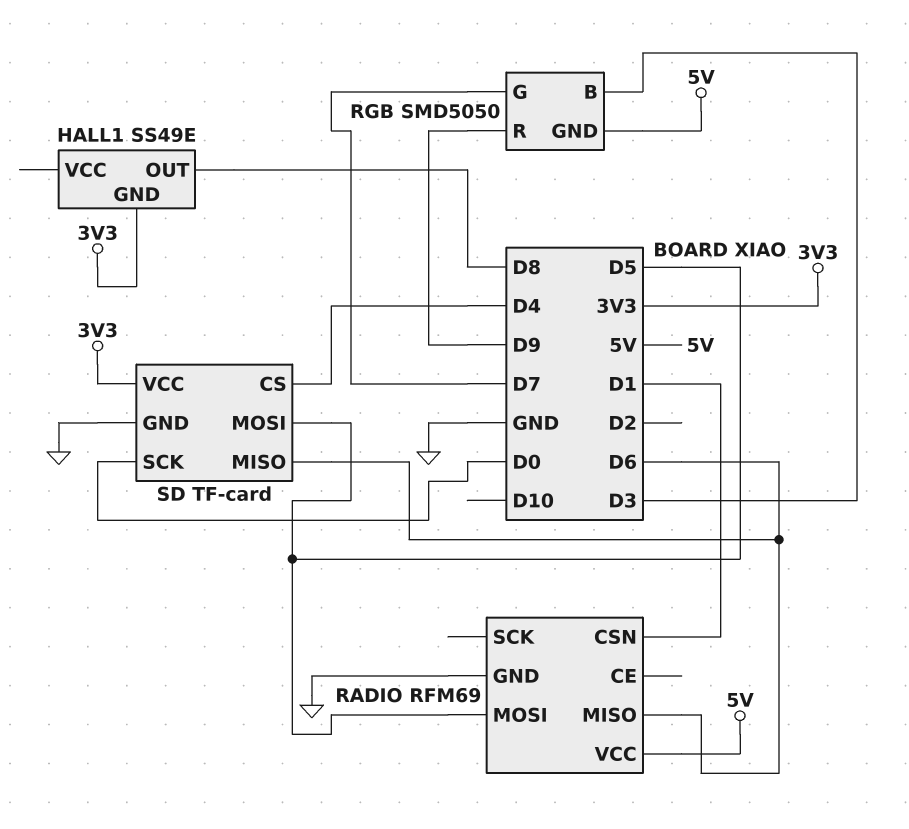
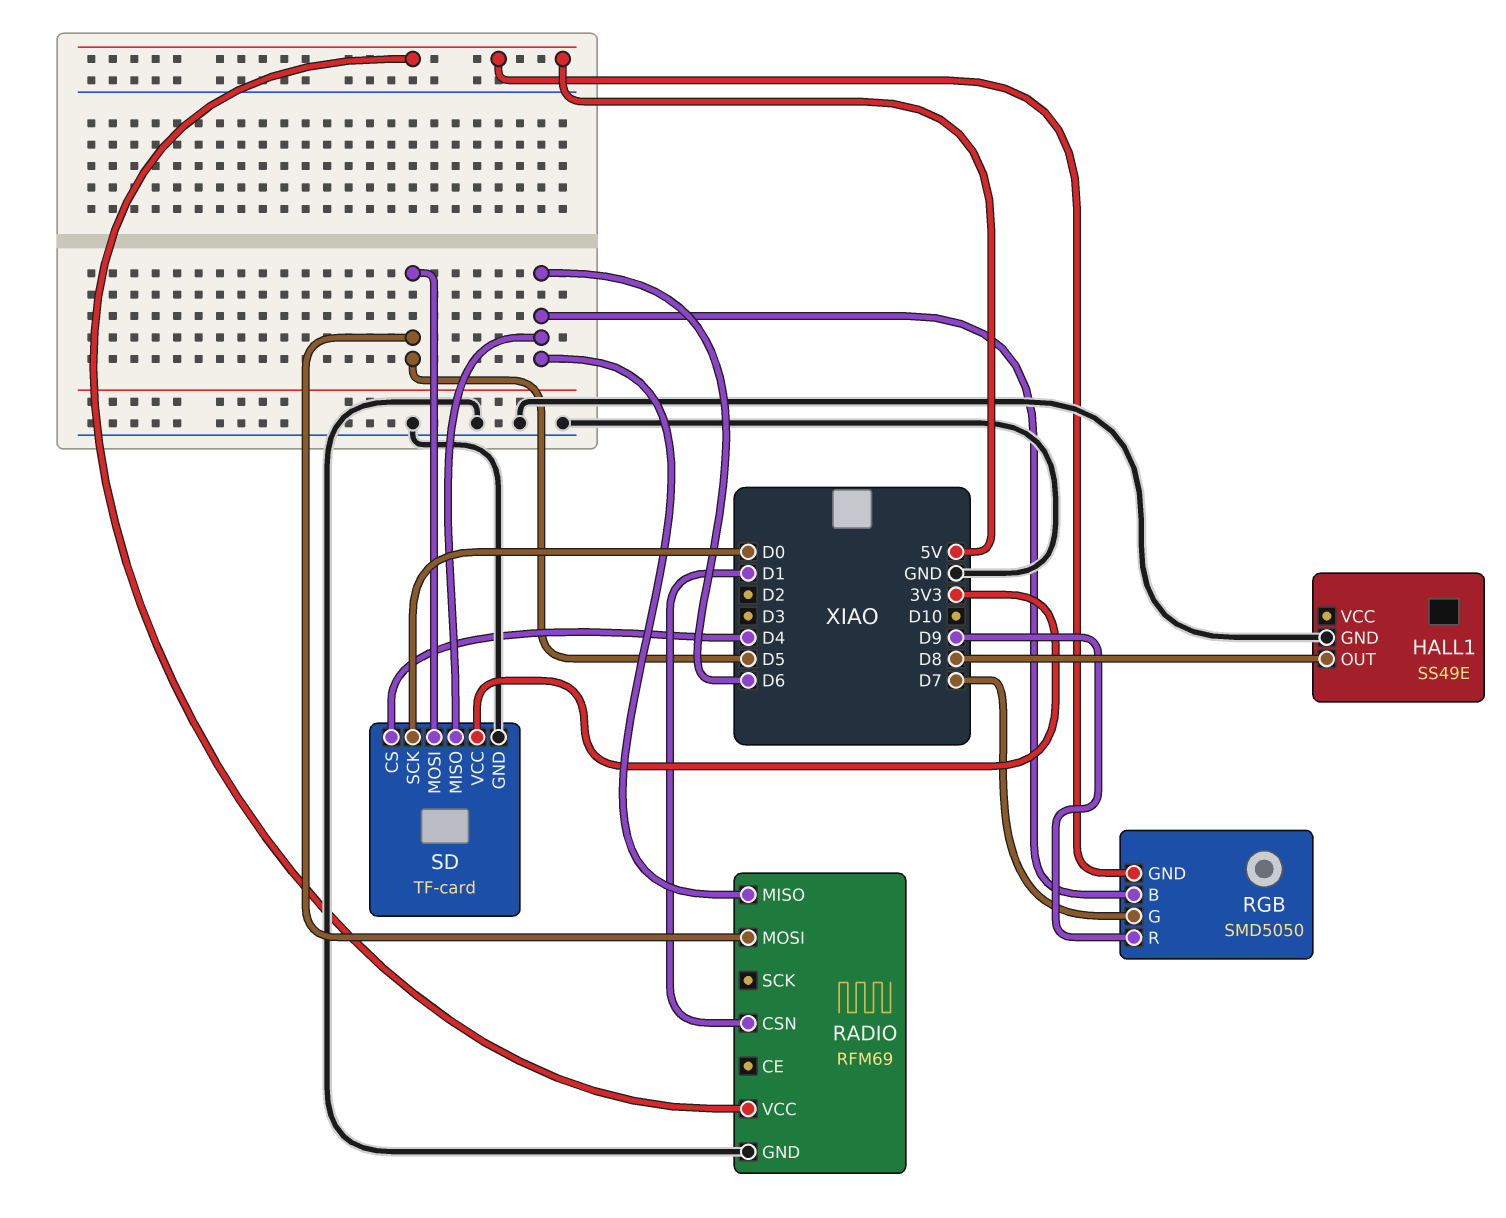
HALL1 pin GND: 3V3 -> GND
RGB pin B: D3 -> D6

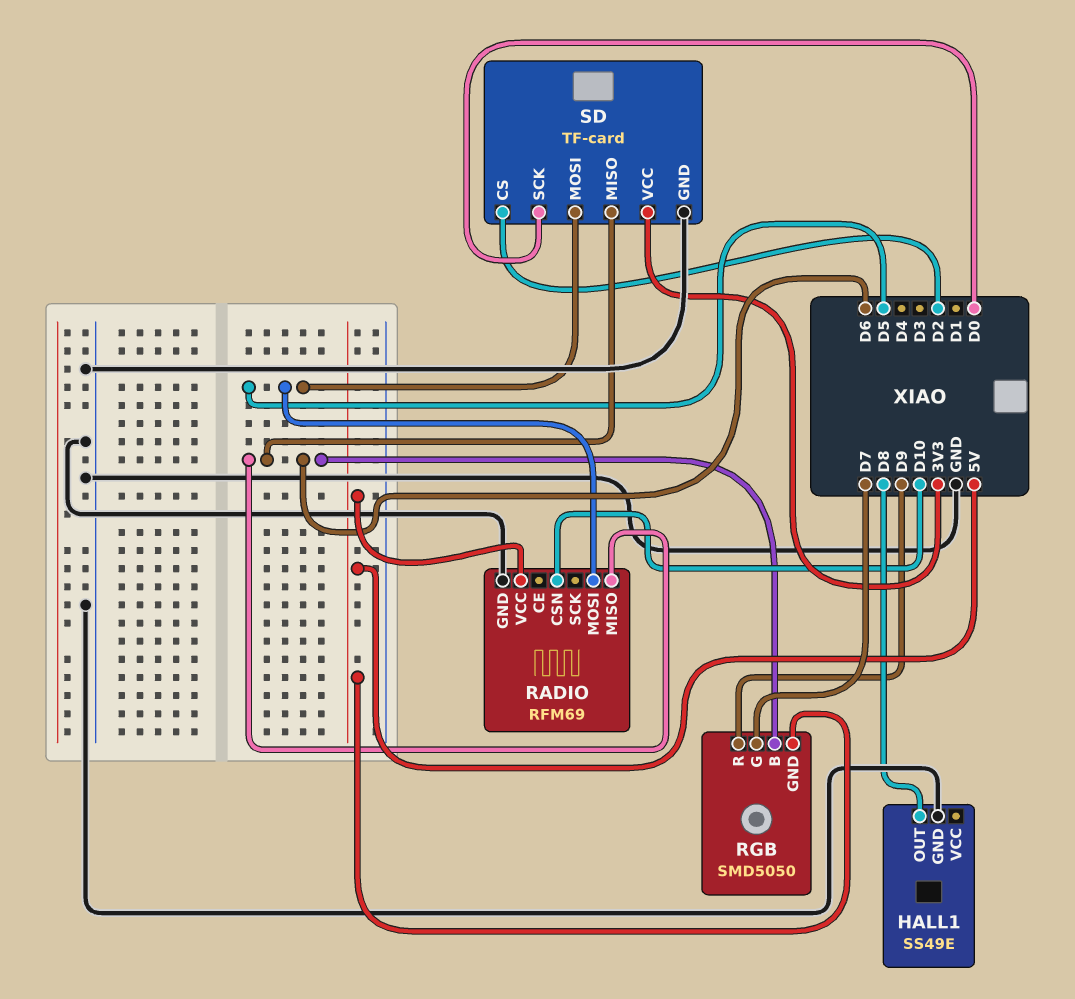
RADIO pin CSN: D1 -> D10
SD pin CS: D4 -> D2

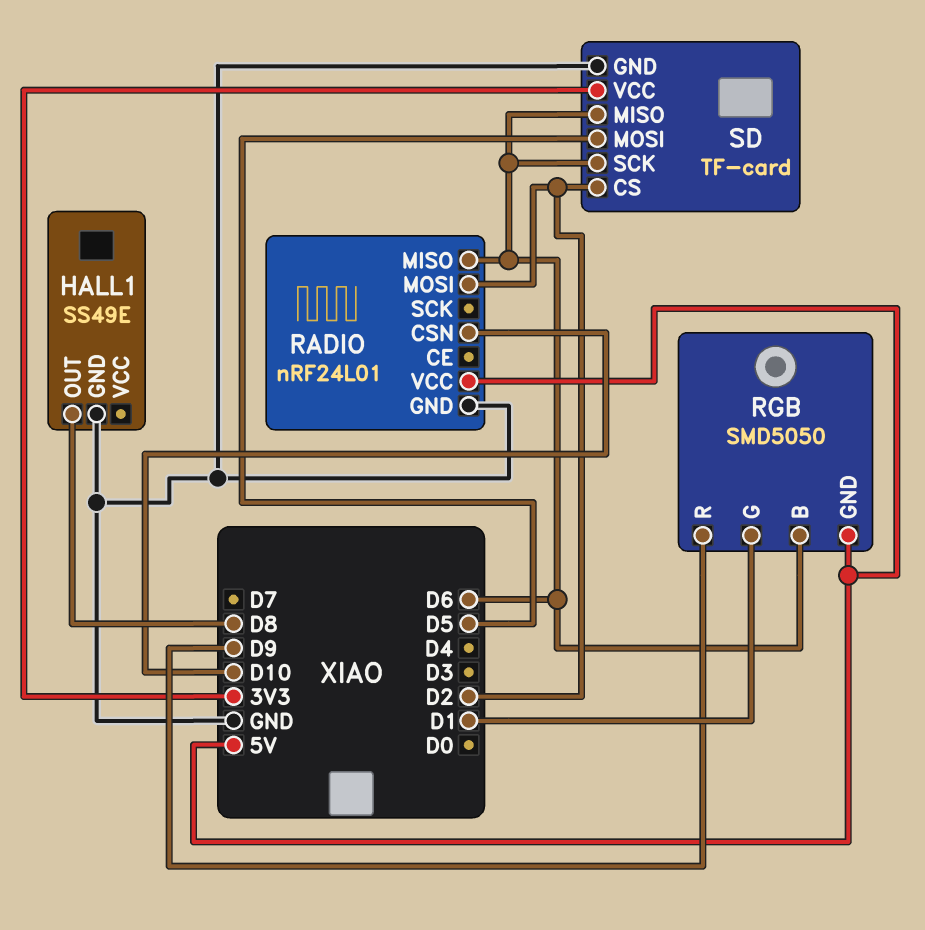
RADIO: RFM69 -> nRF24L01
RADIO pin MOSI: D5 -> D2
RGB pin G: D7 -> D1
SD pin SCK: D0 -> D6

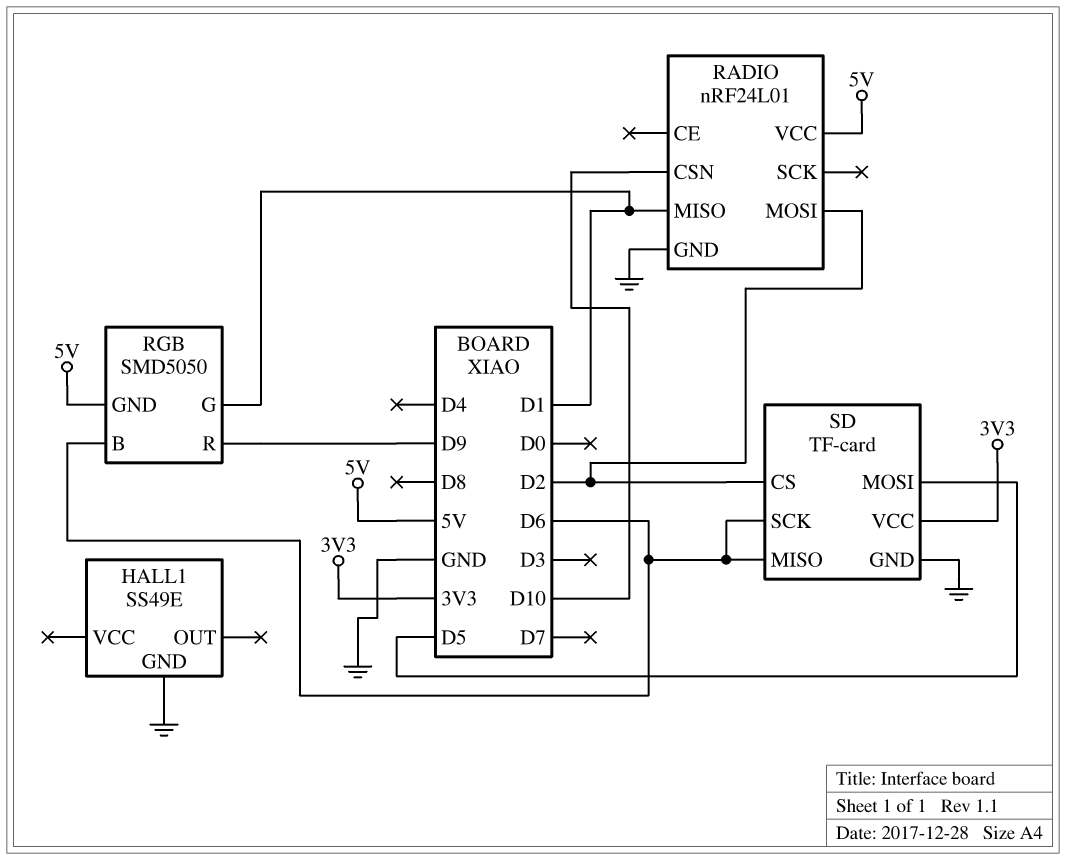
HALL1 pin OUT: D8 -> none
RADIO pin MISO: D6 -> D1

